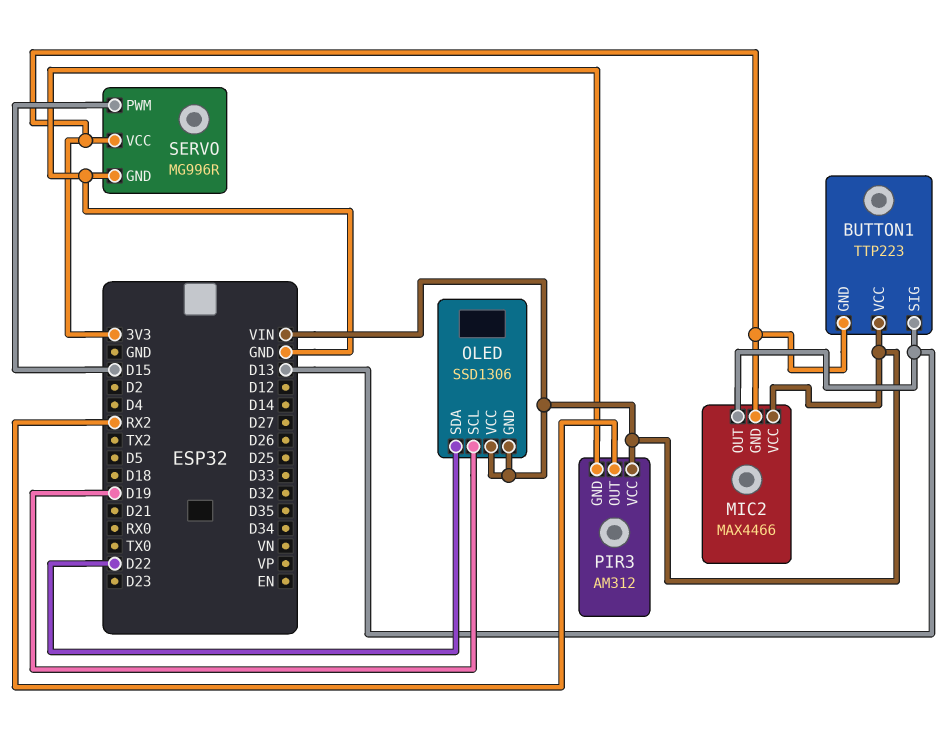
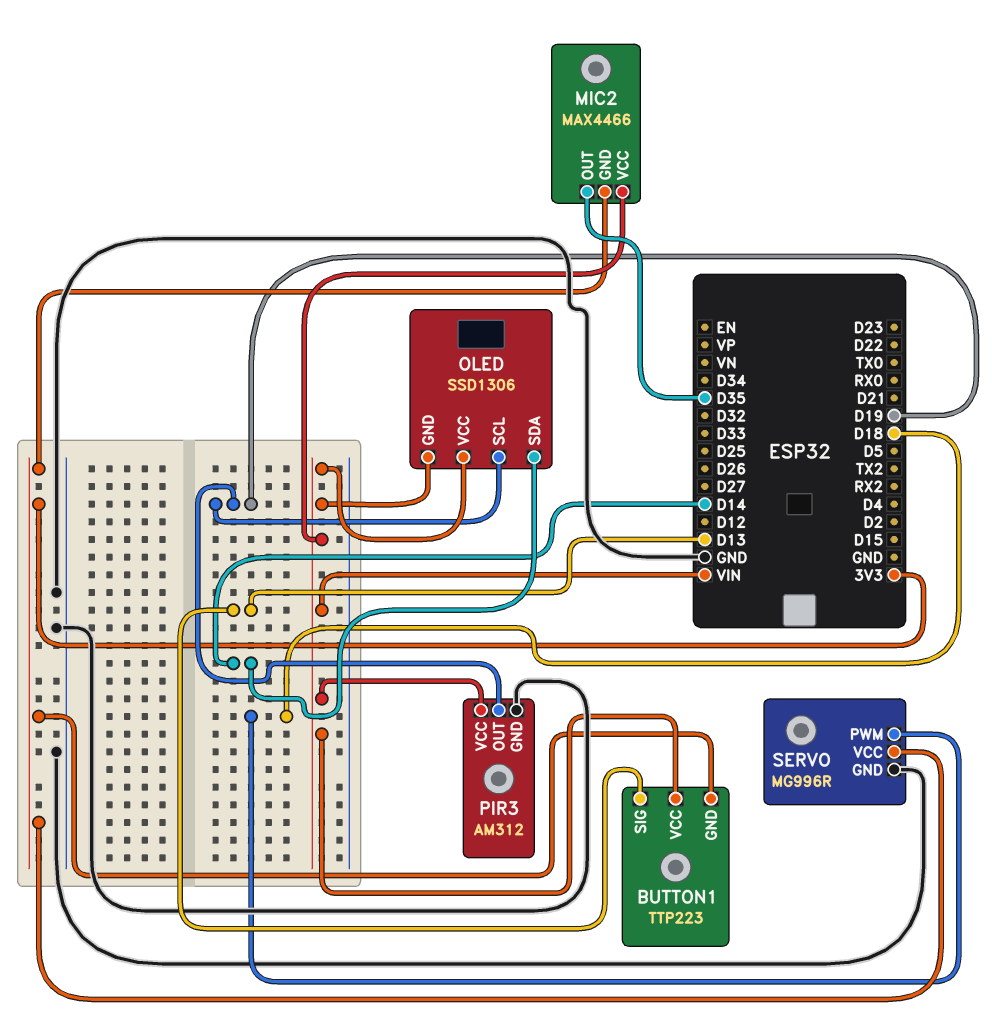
MIC2 pin OUT: D13 -> D35
OLED pin SDA: D22 -> D14
PIR3 pin OUT: RX2 -> D19
SERVO pin PWM: D15 -> D18

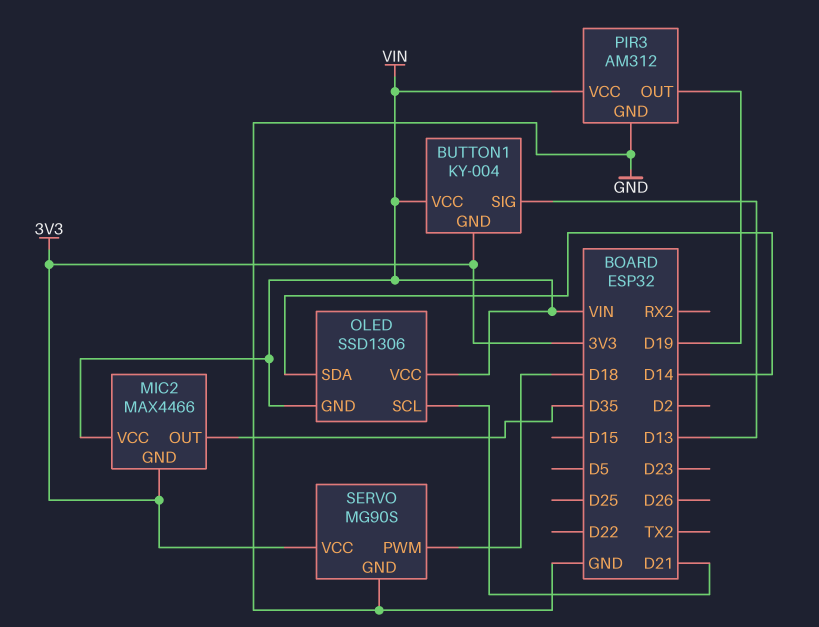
BUTTON1: TTP223 -> KY-004
OLED pin SCL: D19 -> D21
SERVO: MG996R -> MG90S

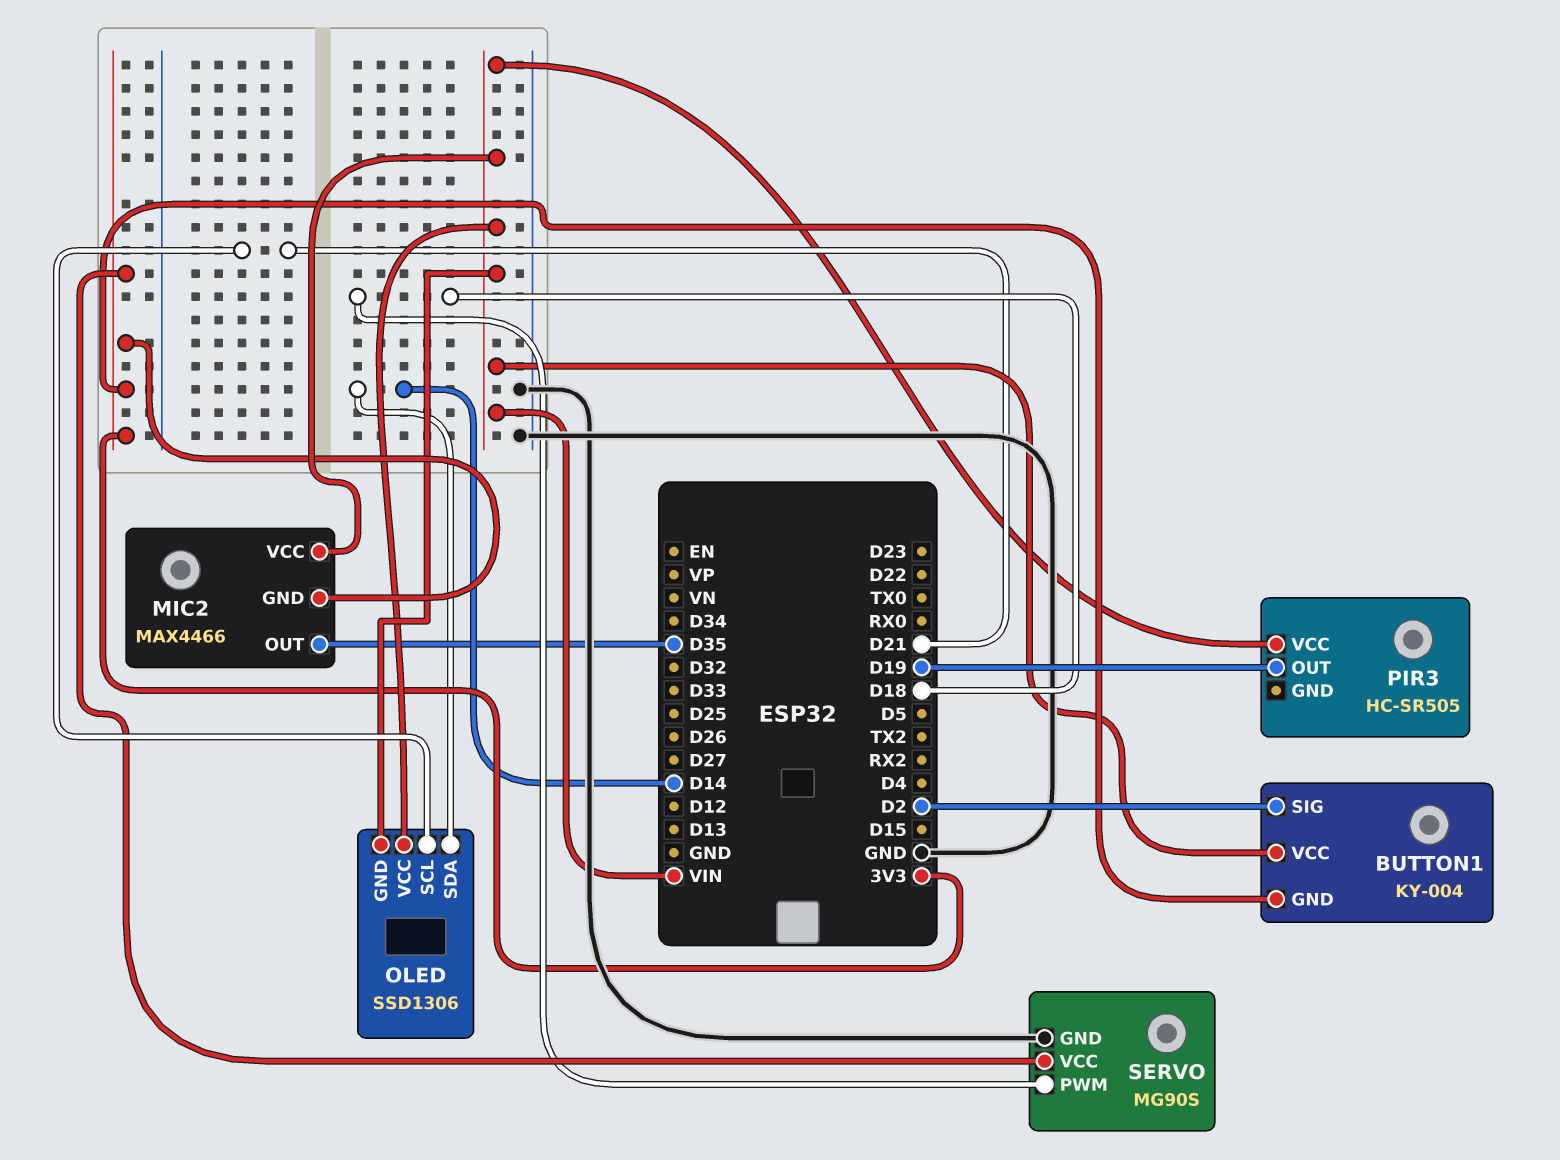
BUTTON1 pin SIG: D13 -> D2
PIR3: AM312 -> HC-SR505
PIR3 pin GND: GND -> none

